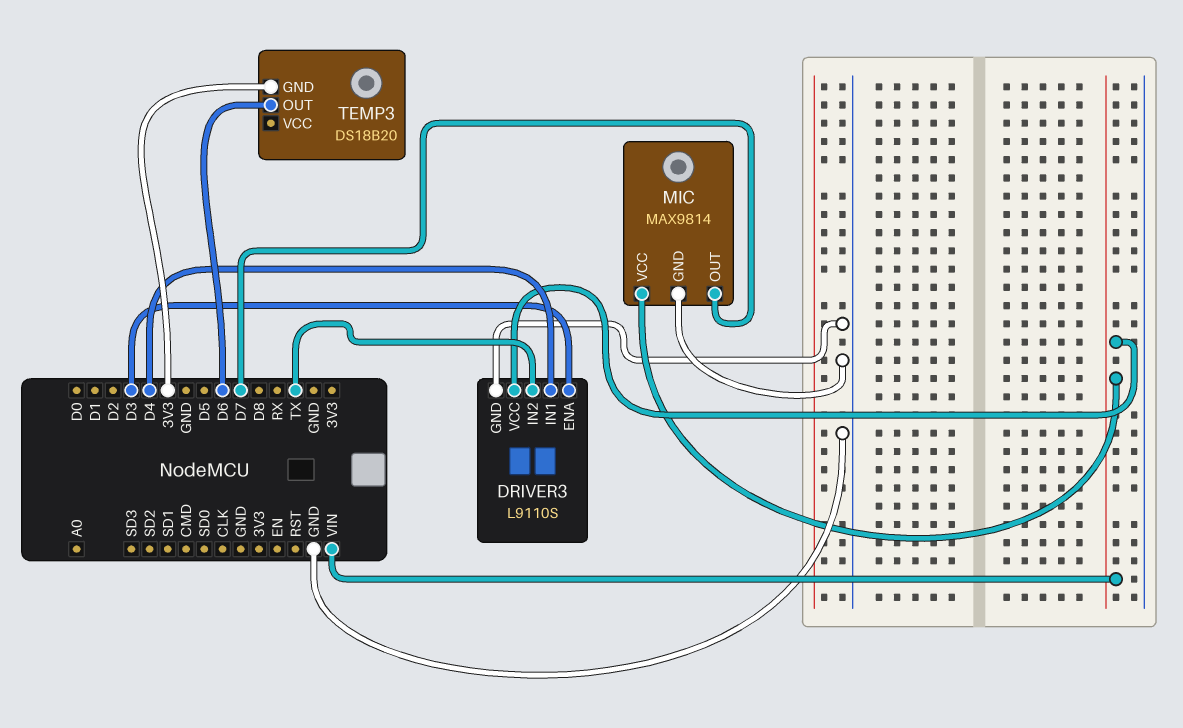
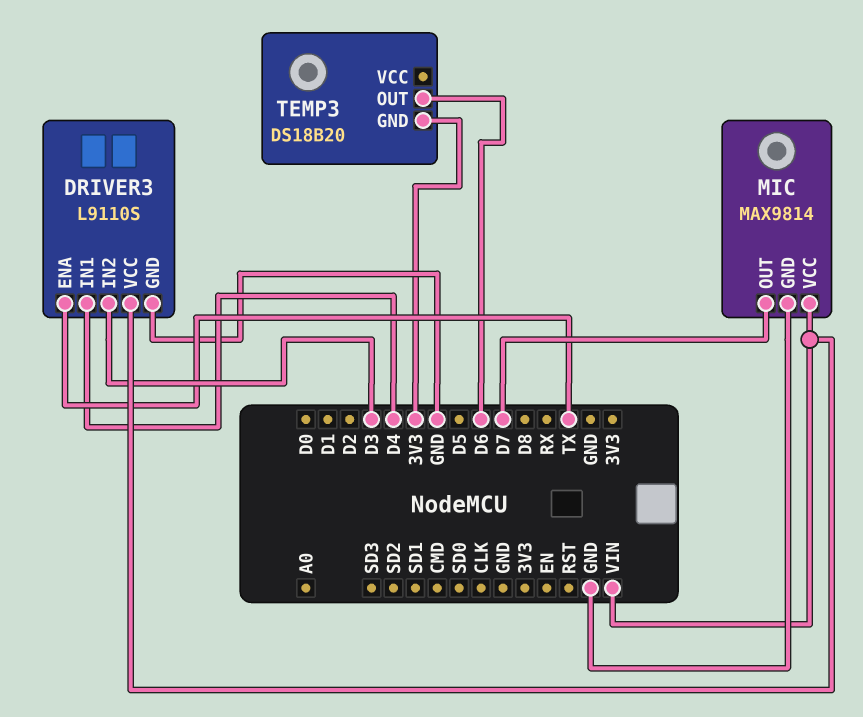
DRIVER3 pin ENA: D3 -> TX
DRIVER3 pin IN2: TX -> D3

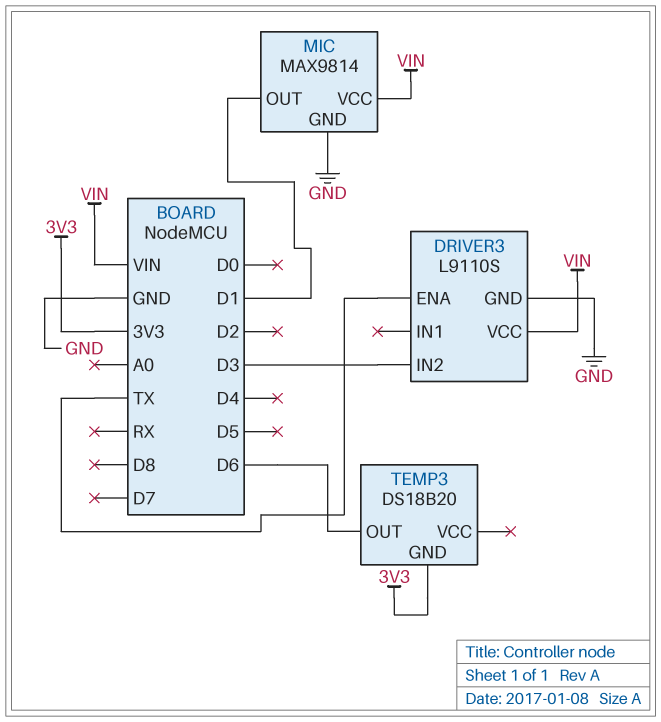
DRIVER3 pin IN1: D4 -> none
MIC pin OUT: D7 -> D1

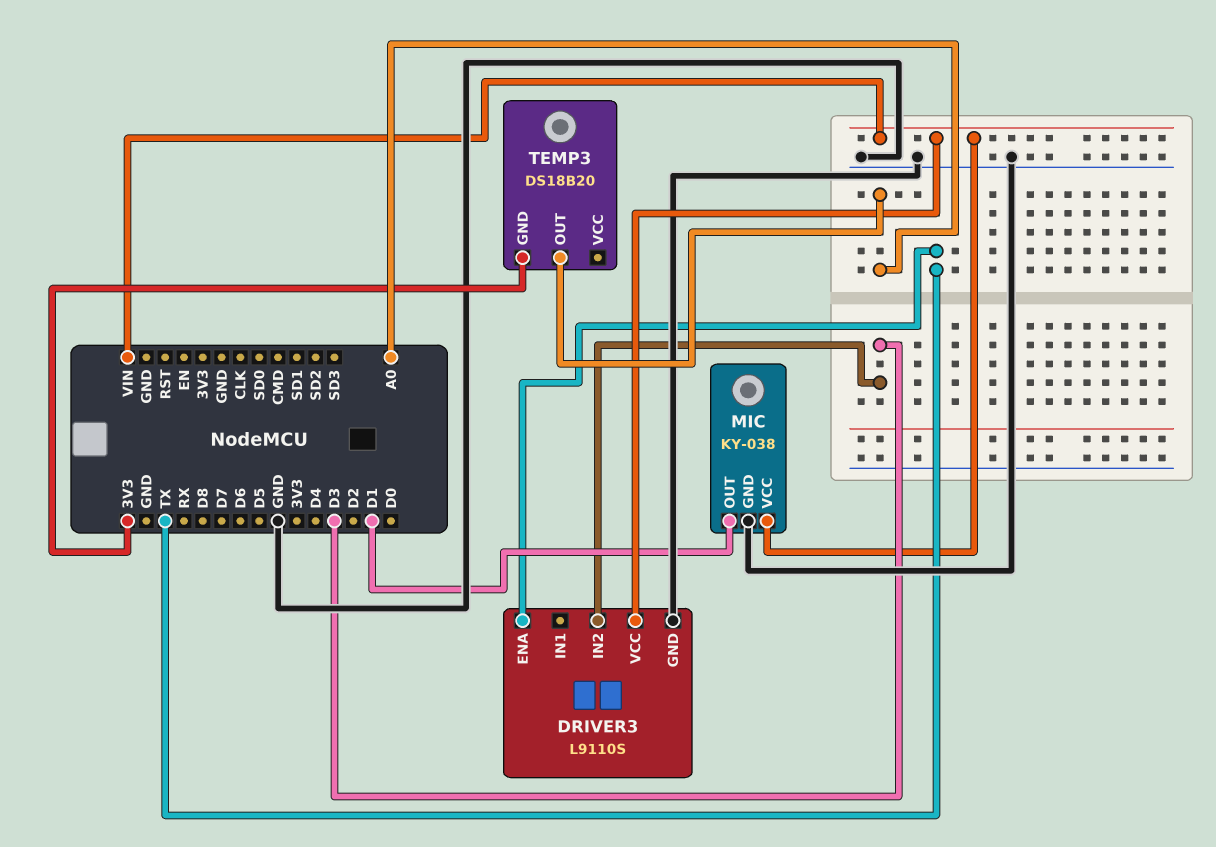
MIC: MAX9814 -> KY-038
TEMP3 pin OUT: D6 -> A0

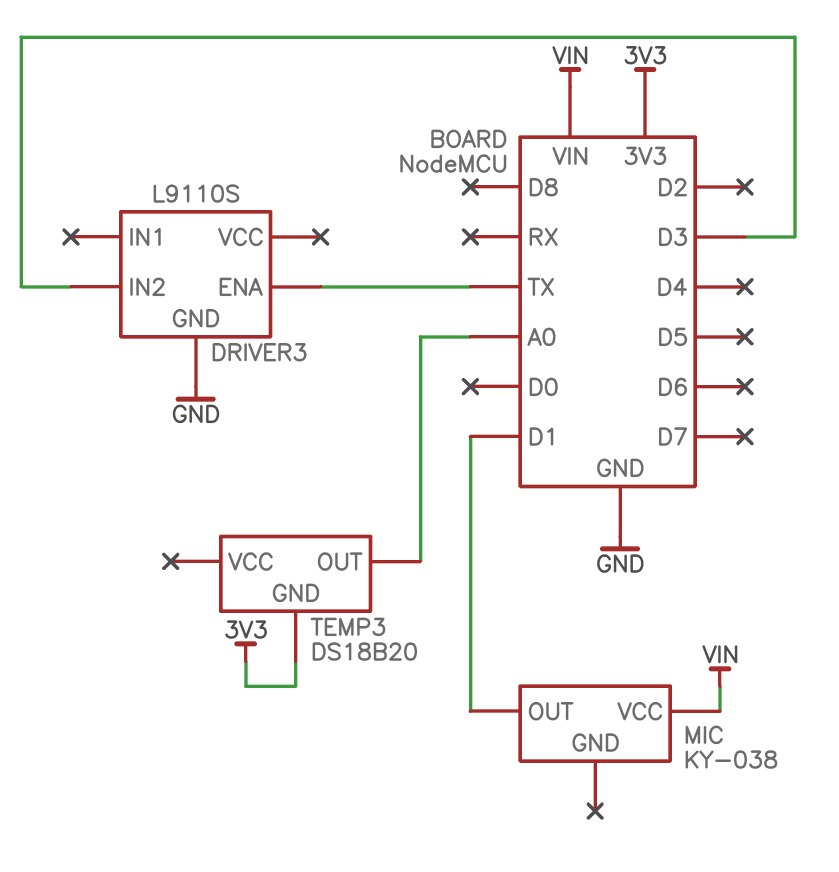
DRIVER3 pin VCC: VIN -> none
MIC pin GND: GND -> none

